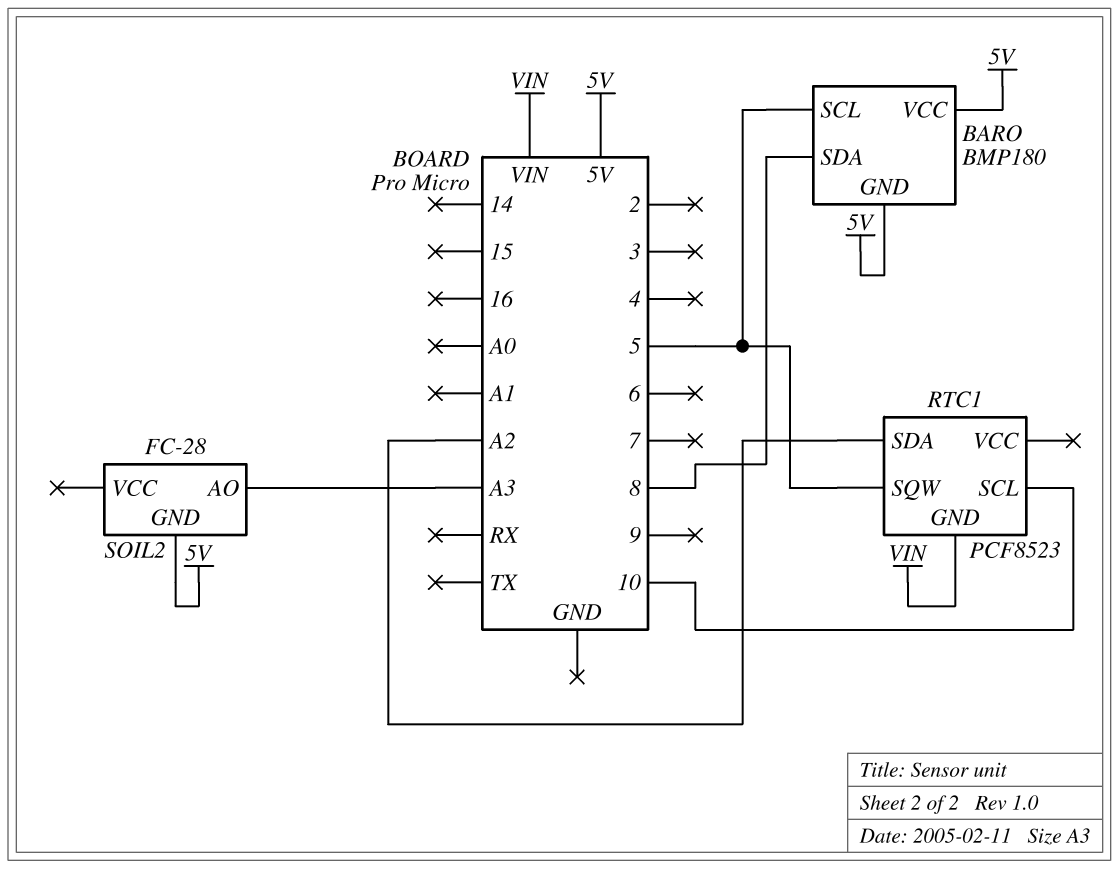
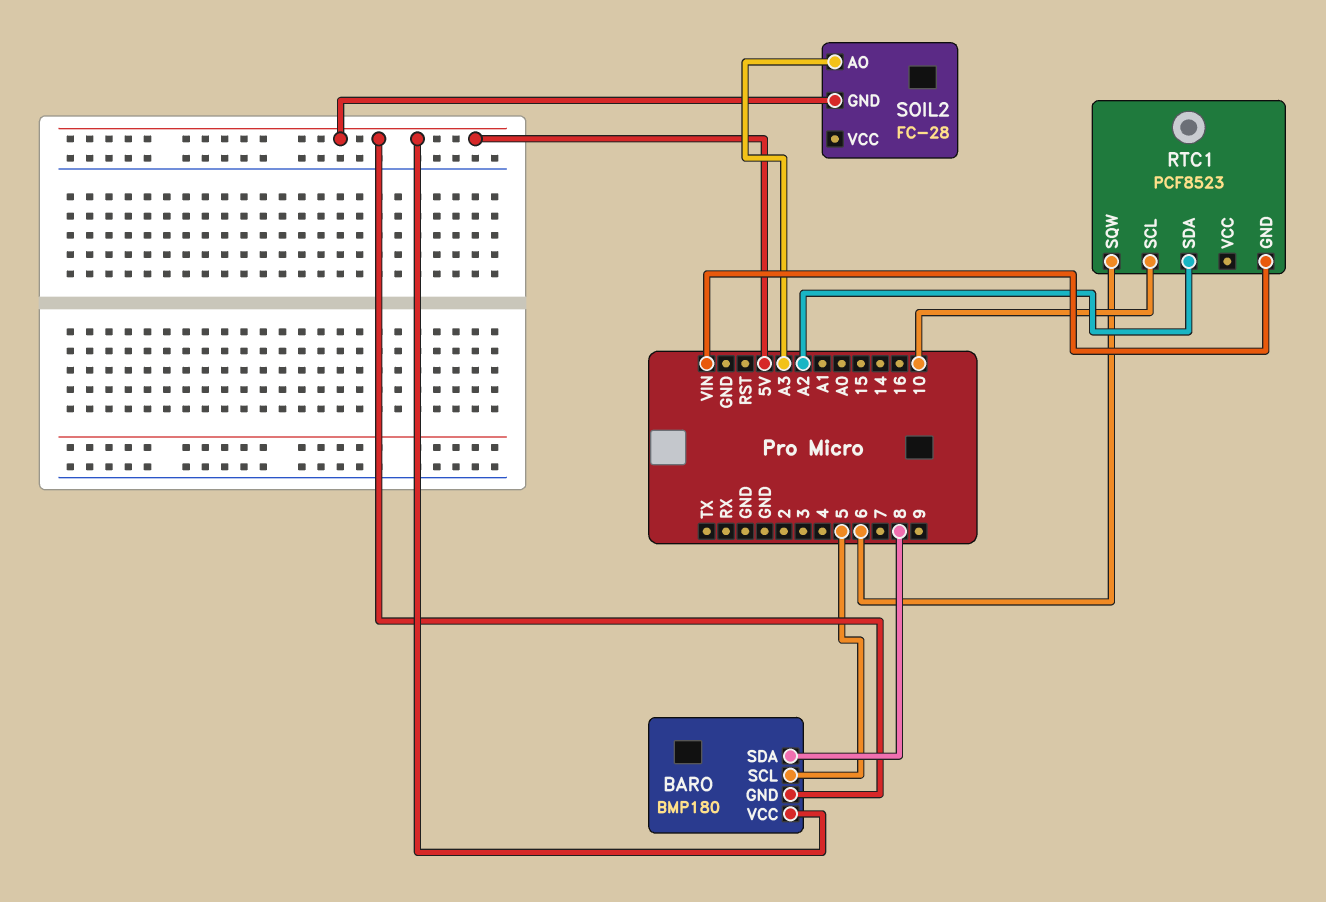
RTC1 pin SQW: 5 -> 6

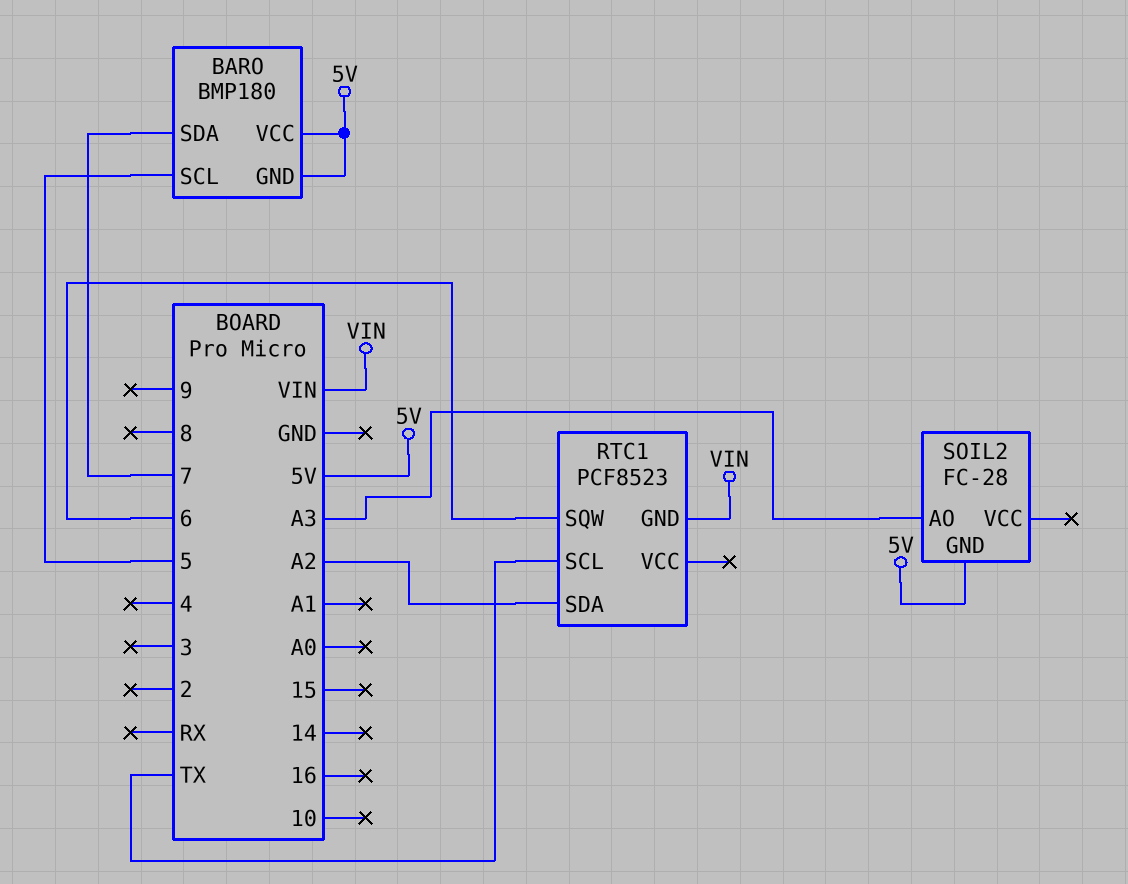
BARO pin SDA: 8 -> 7
RTC1 pin SCL: 10 -> TX

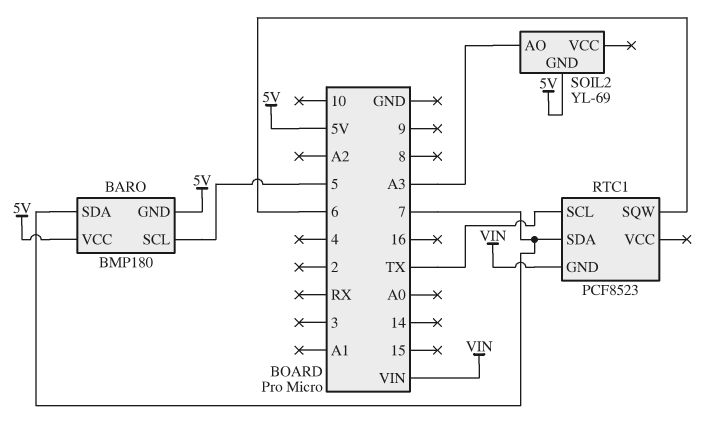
RTC1 pin SDA: A2 -> 7
SOIL2: FC-28 -> YL-69

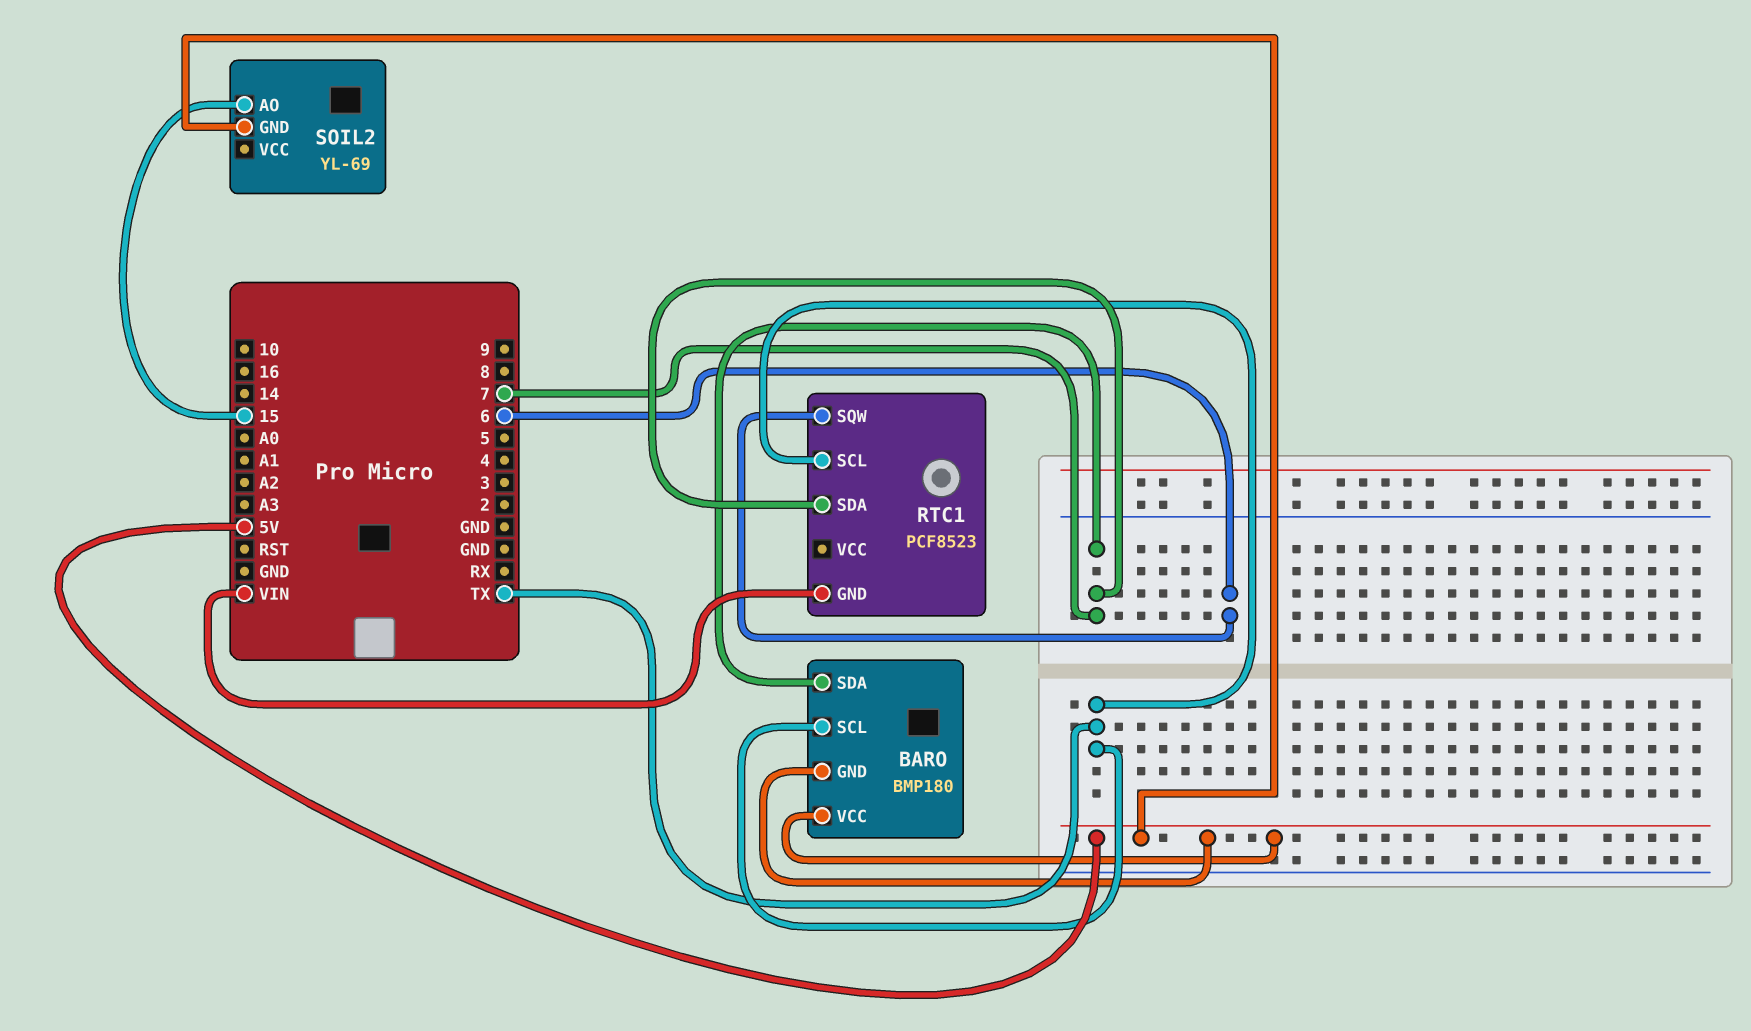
BARO pin SCL: 5 -> TX
SOIL2 pin AO: A3 -> 15

